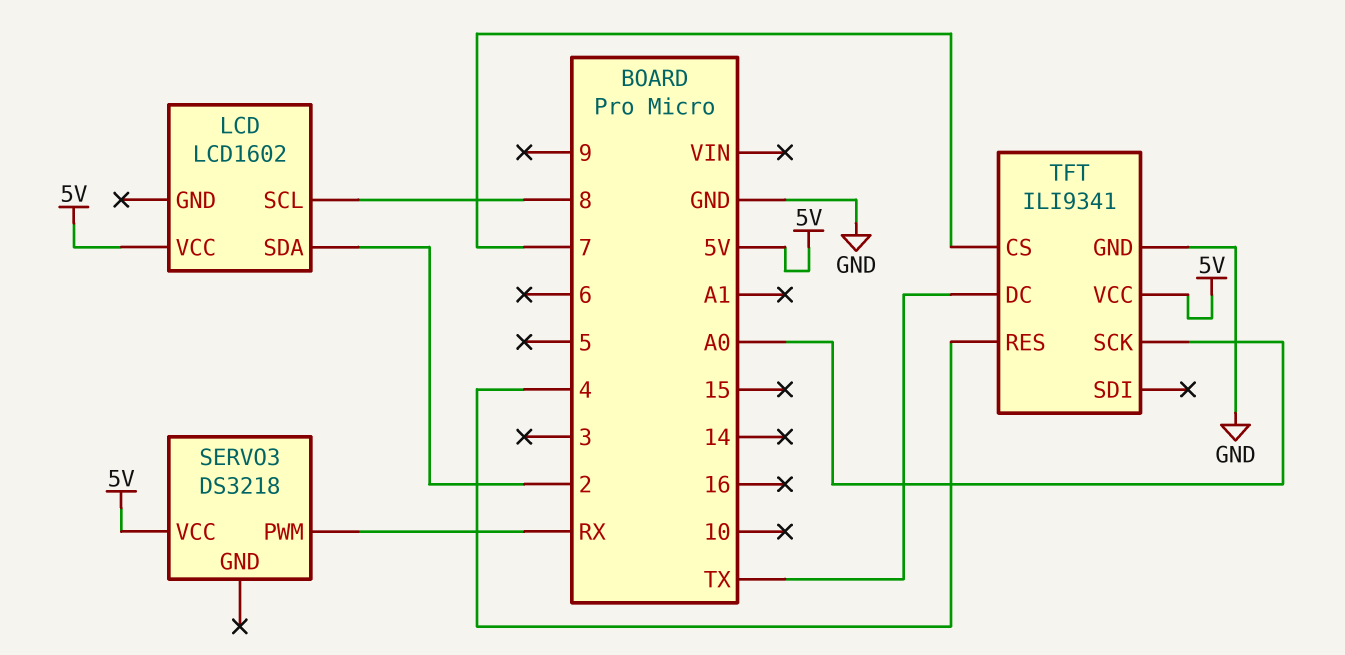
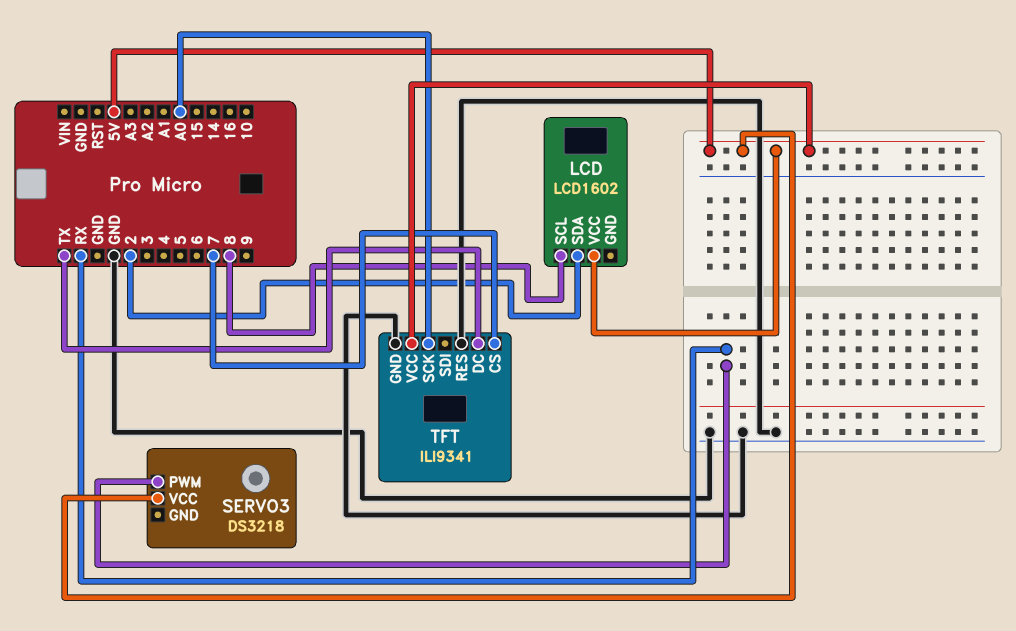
TFT pin RES: 4 -> GND

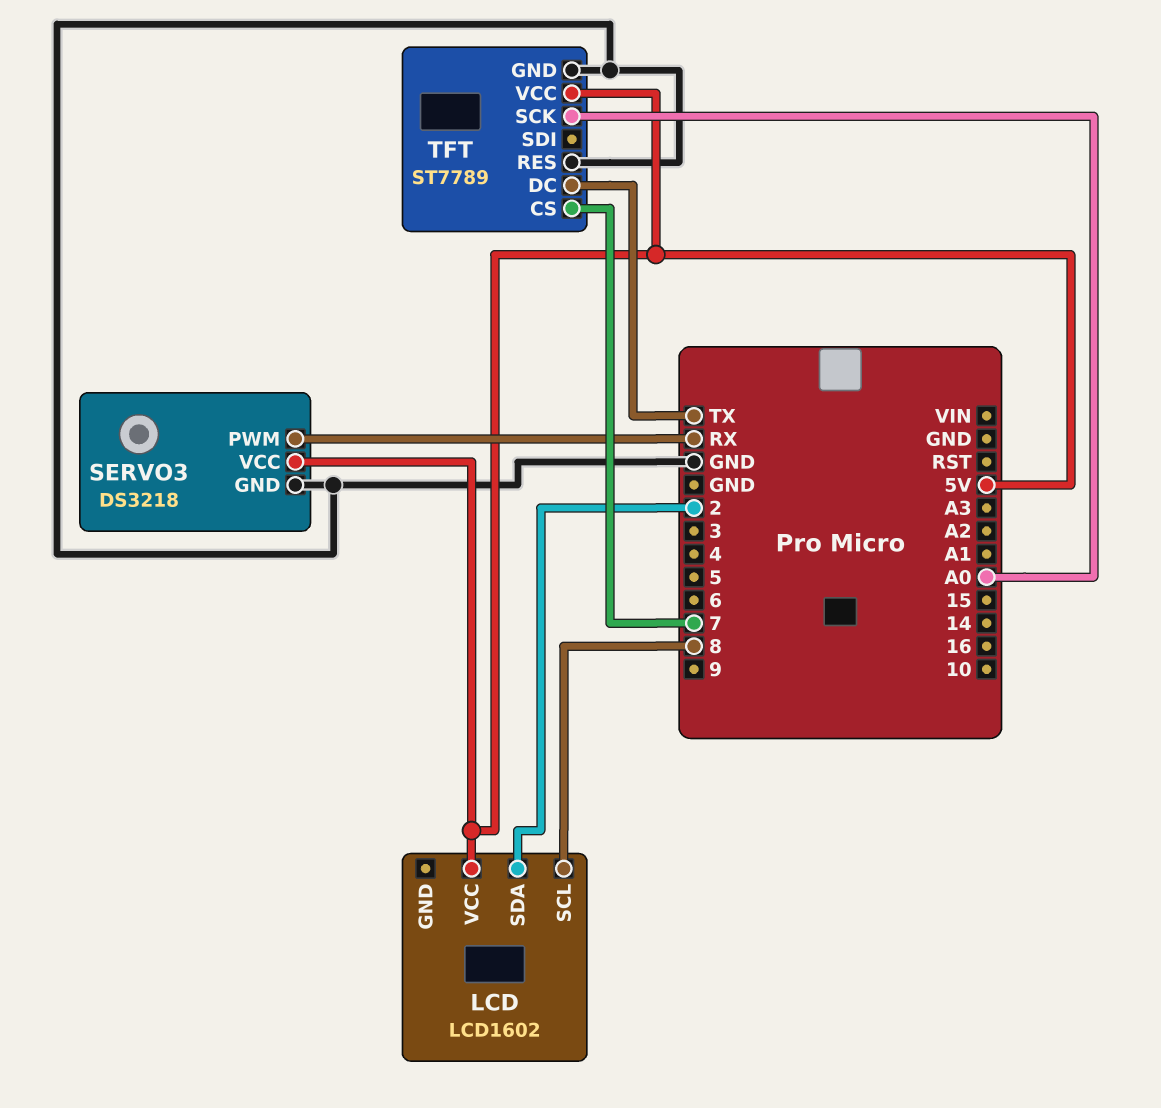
SERVO3 pin GND: none -> GND
TFT: ILI9341 -> ST7789

